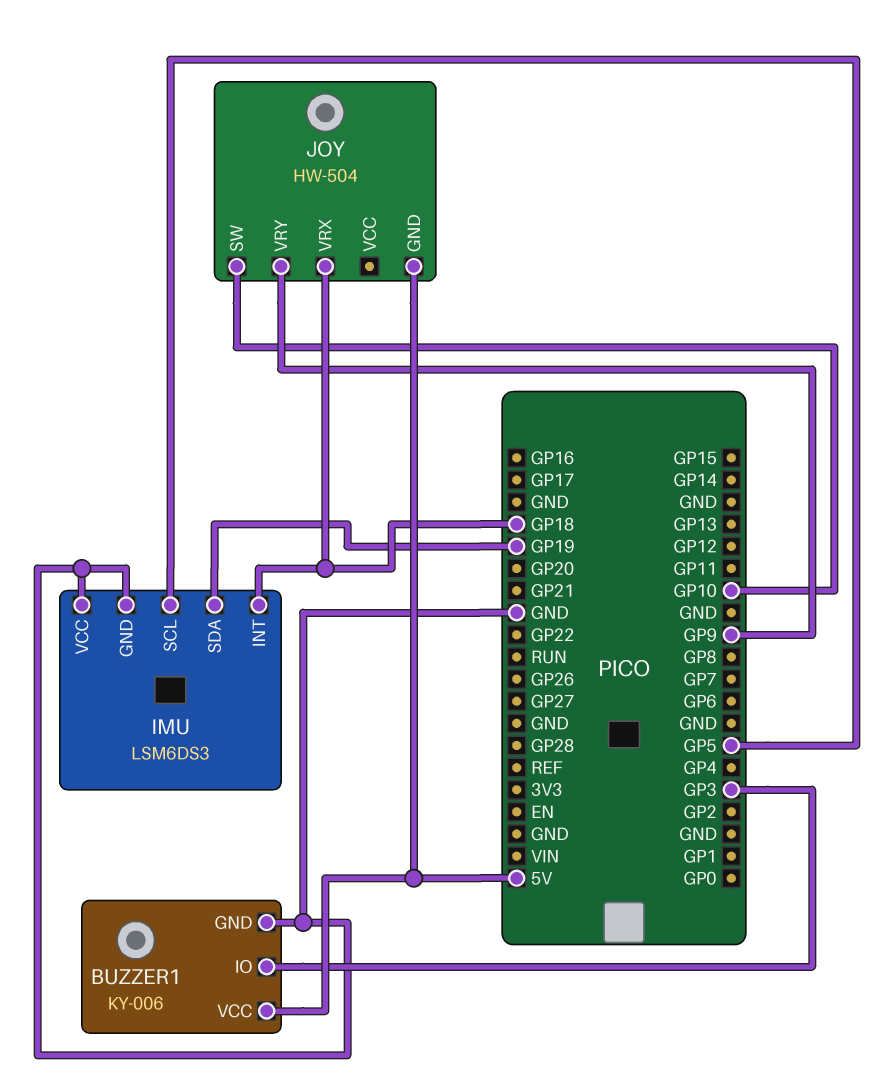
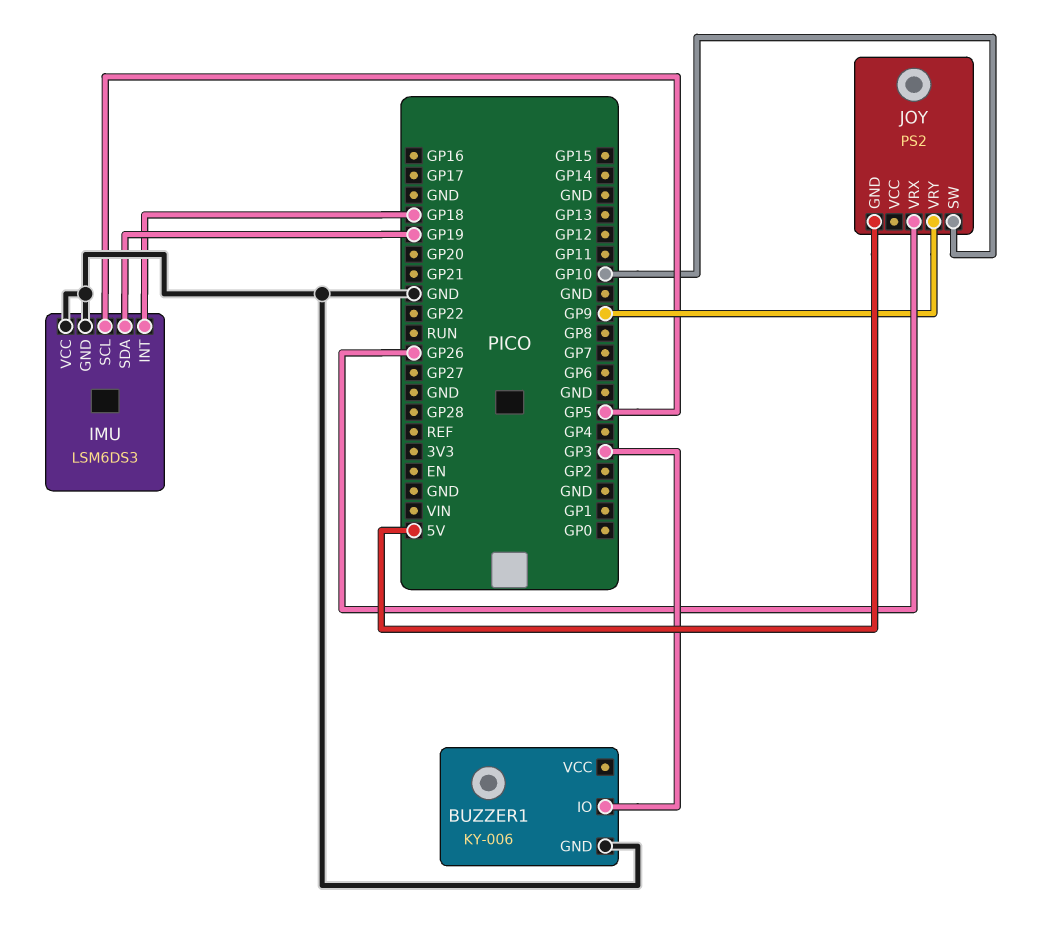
BUZZER1 pin VCC: 5V -> none
JOY: HW-504 -> PS2
JOY pin VRX: GP18 -> GP26

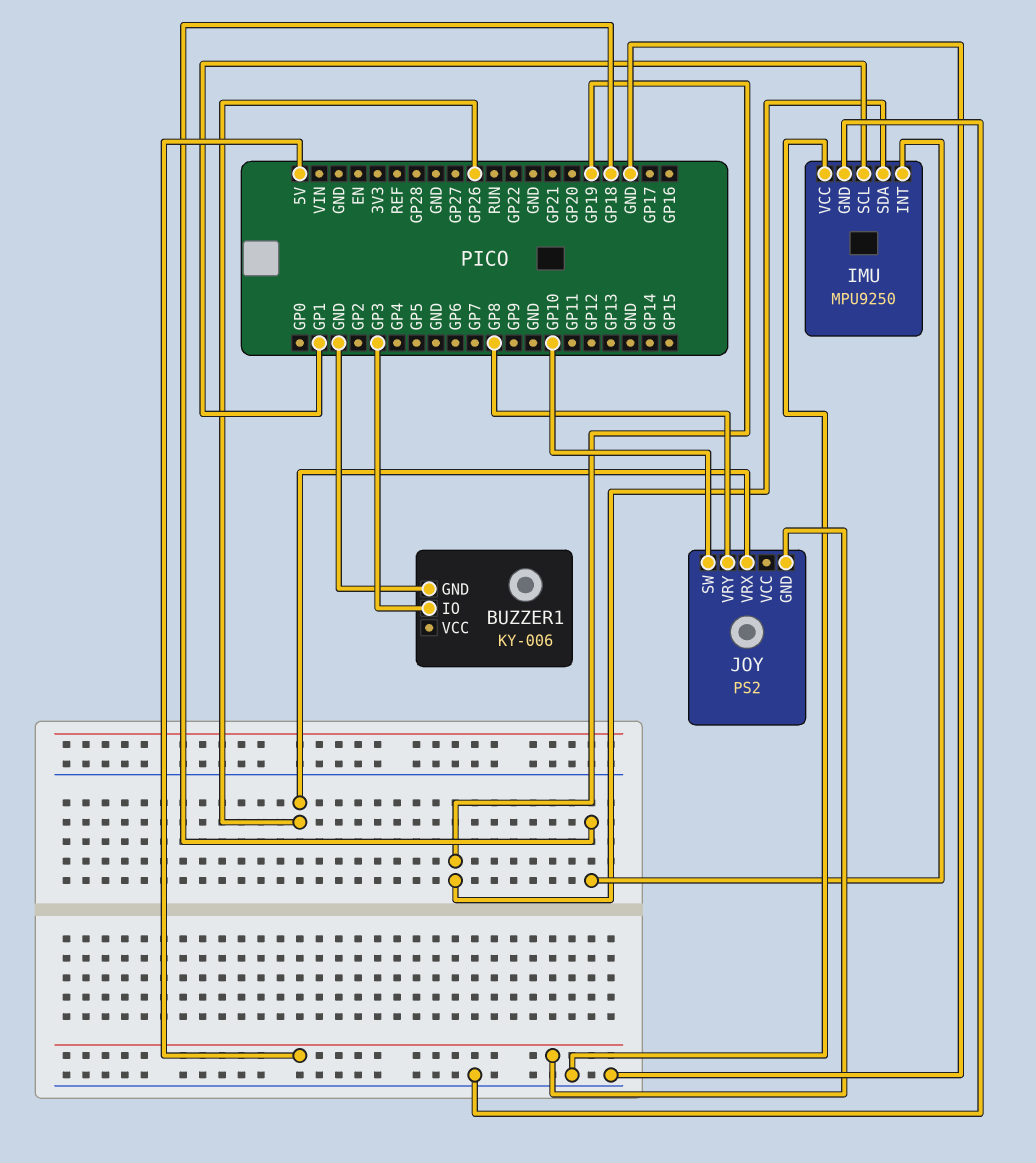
IMU: LSM6DS3 -> MPU9250
IMU pin SCL: GP5 -> GP1
JOY pin VRY: GP9 -> GP8

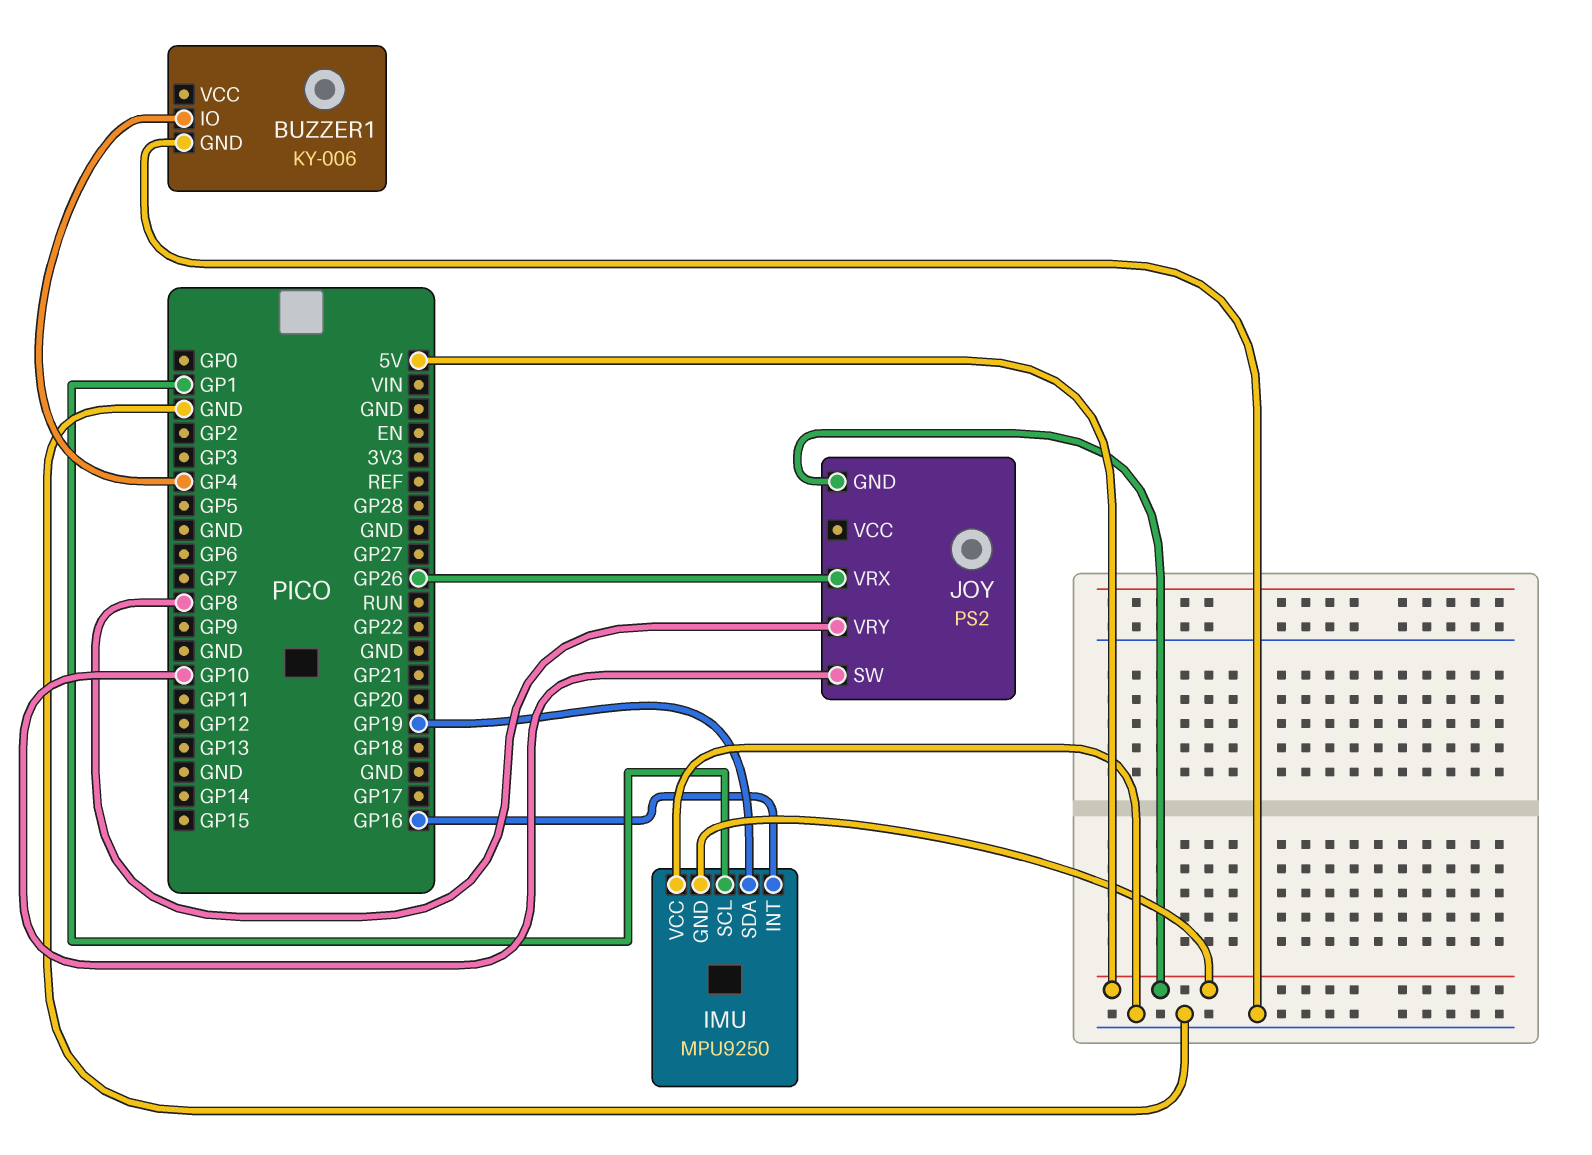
BUZZER1 pin IO: GP3 -> GP4
IMU pin GND: GND -> 5V
IMU pin INT: GP18 -> GP16

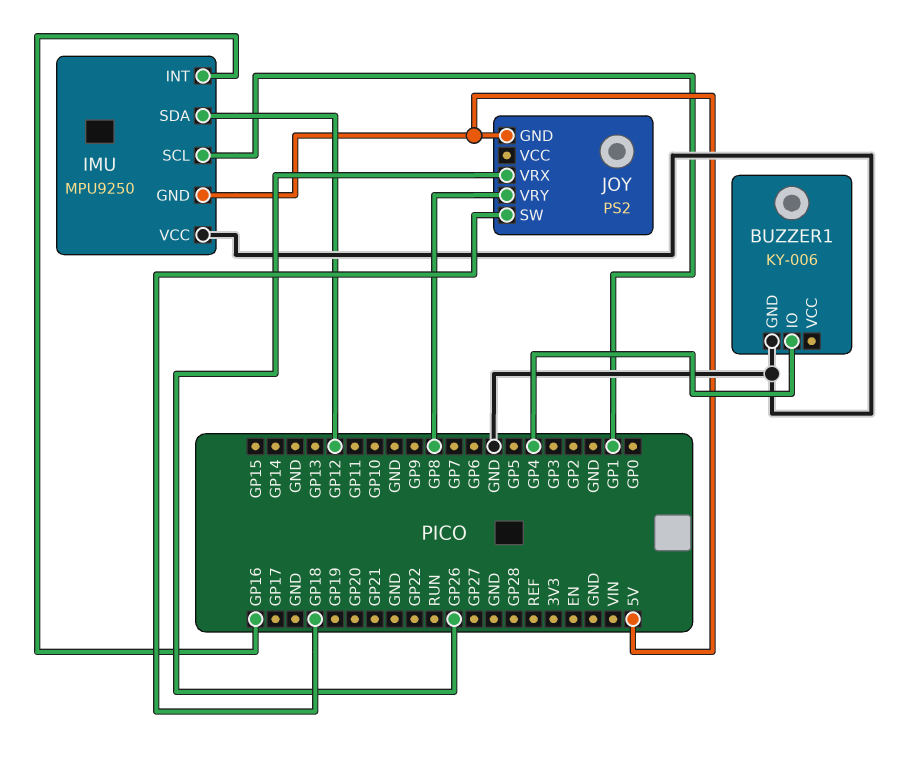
IMU pin SDA: GP19 -> GP12
JOY pin SW: GP10 -> GP18

